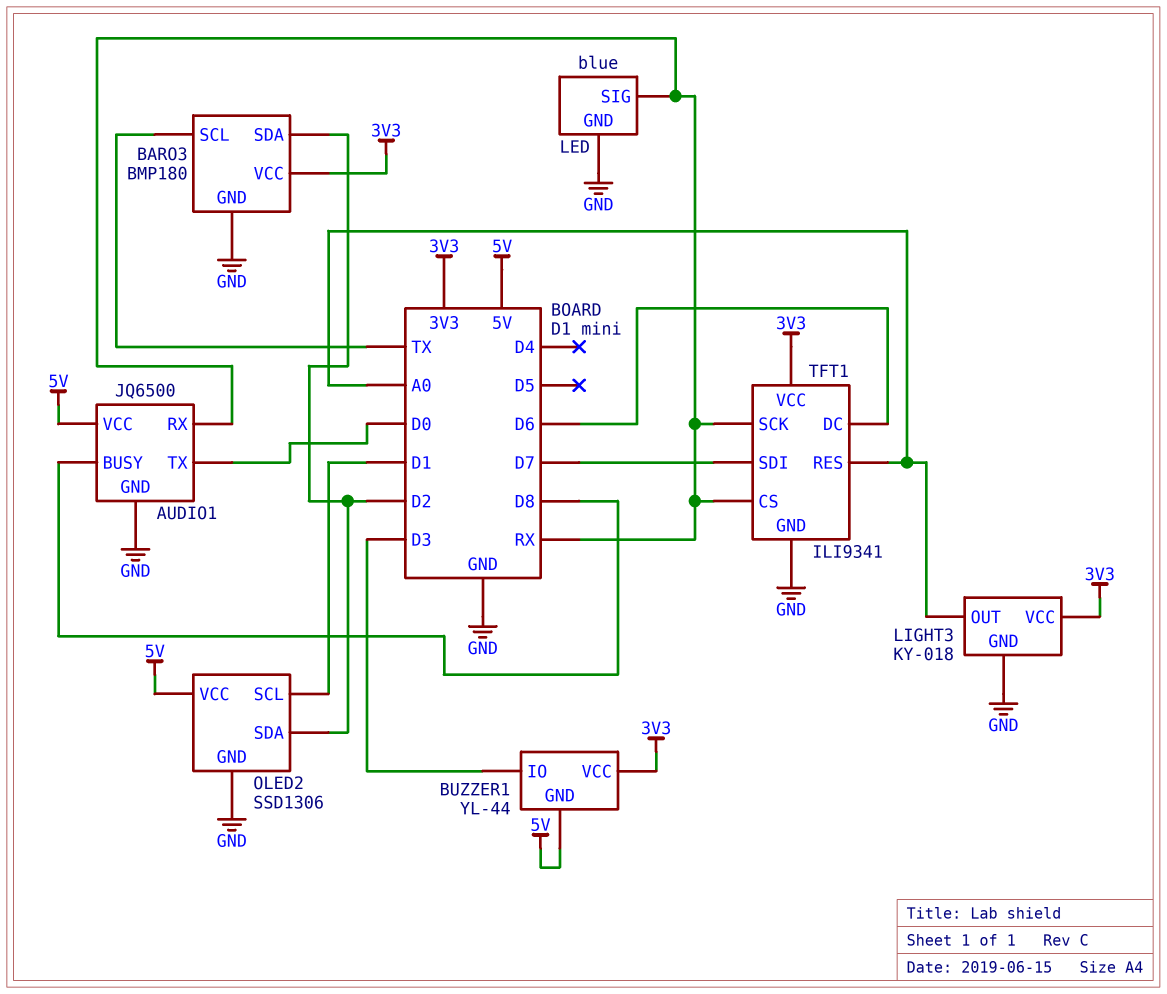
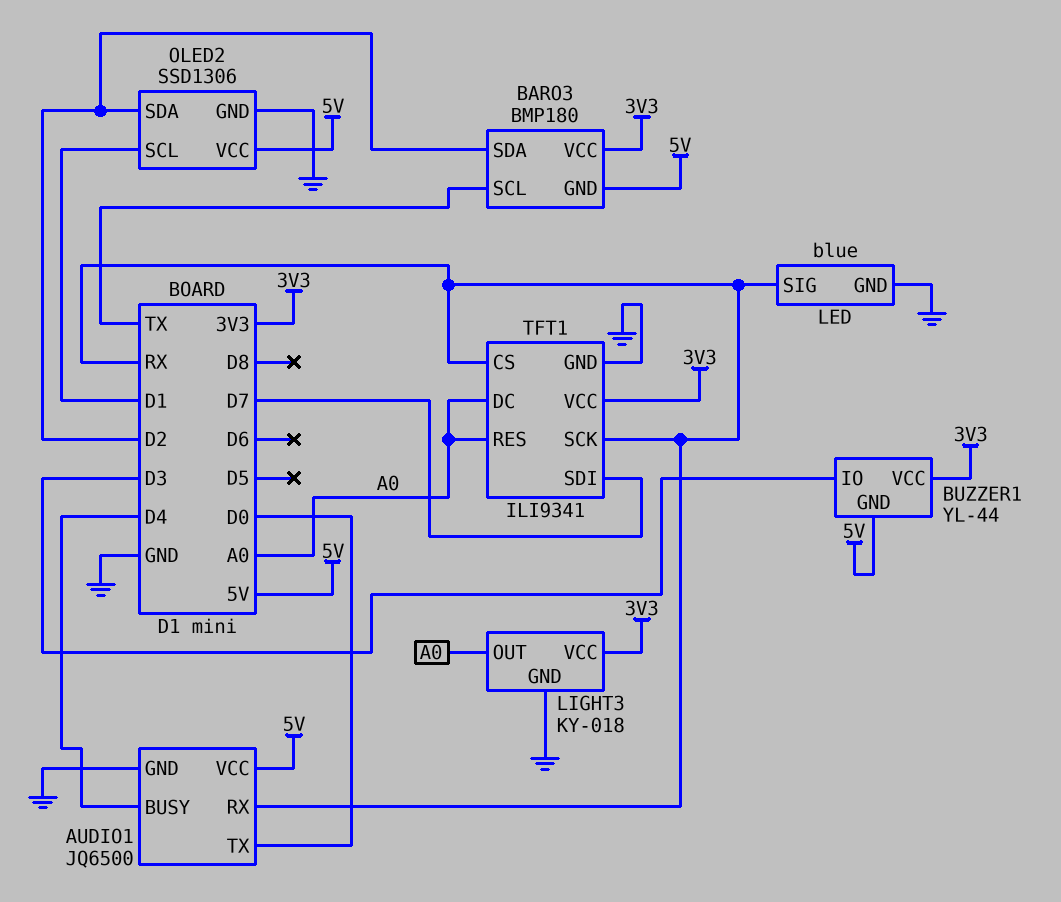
AUDIO1 pin BUSY: D8 -> D4
BARO3 pin GND: GND -> 5V
TFT1 pin DC: D6 -> A0

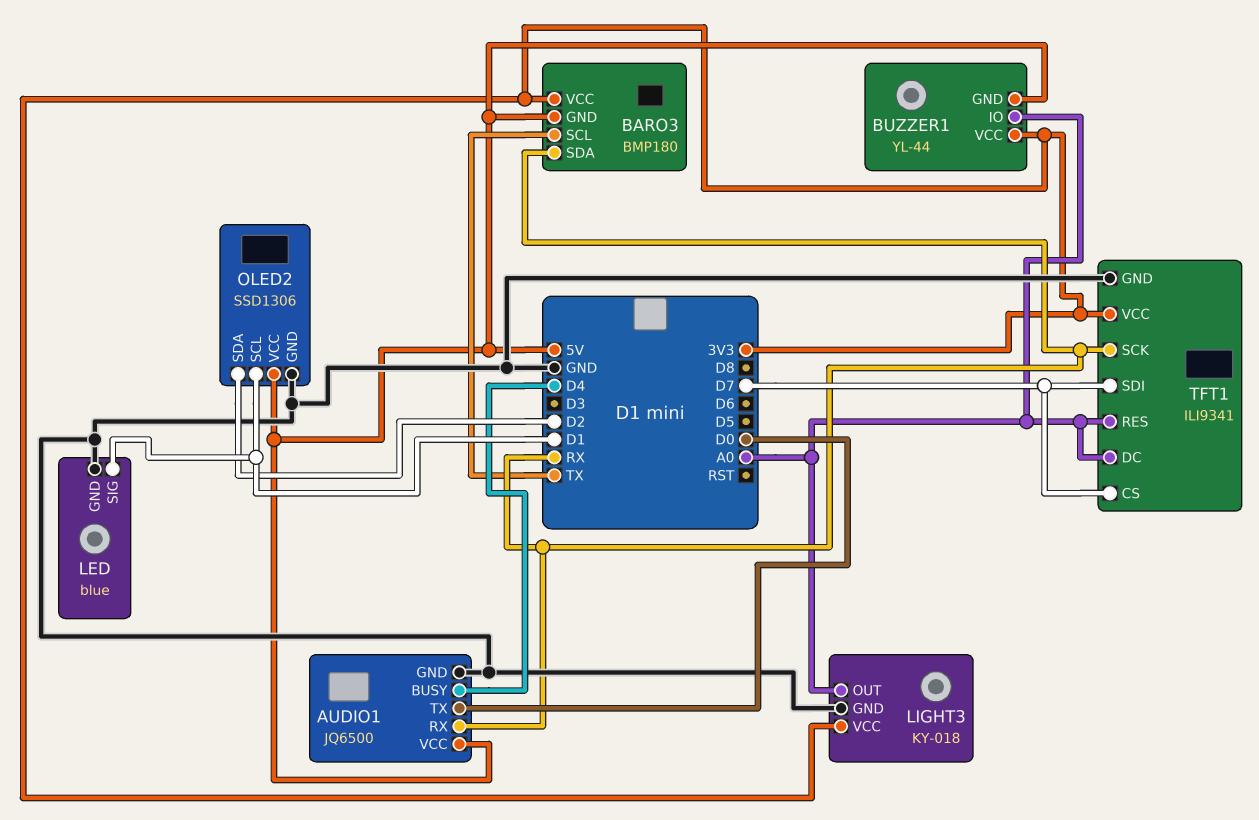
BARO3 pin SDA: D2 -> RX
BUZZER1 pin IO: D3 -> A0
LED pin SIG: RX -> D1
TFT1 pin CS: RX -> D7

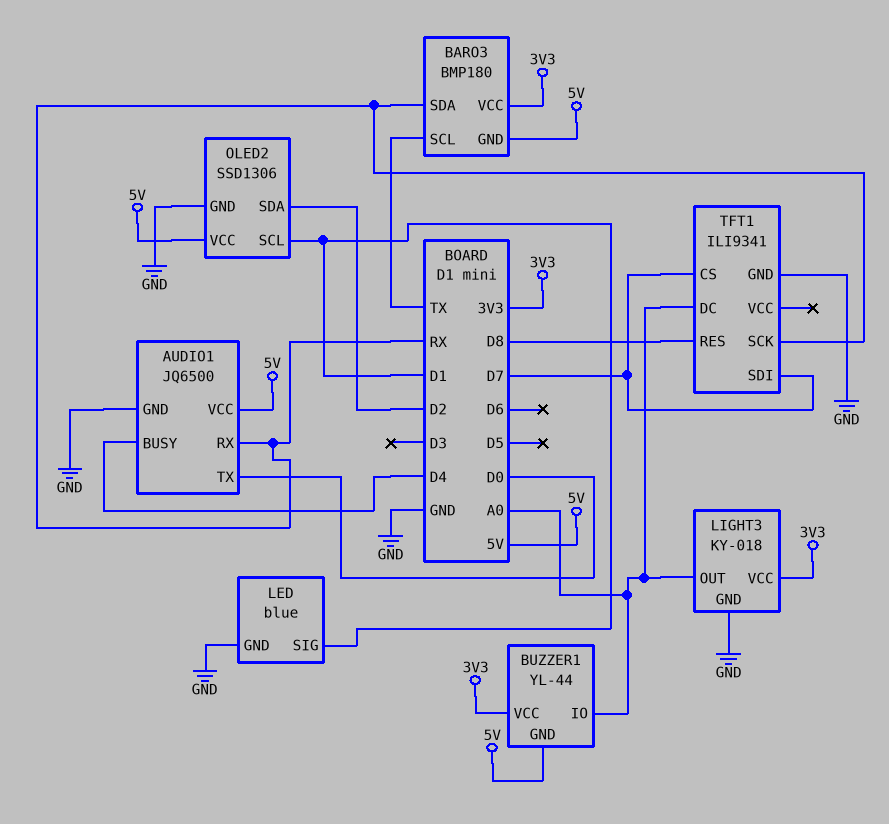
TFT1 pin RES: A0 -> D8
TFT1 pin VCC: 3V3 -> none

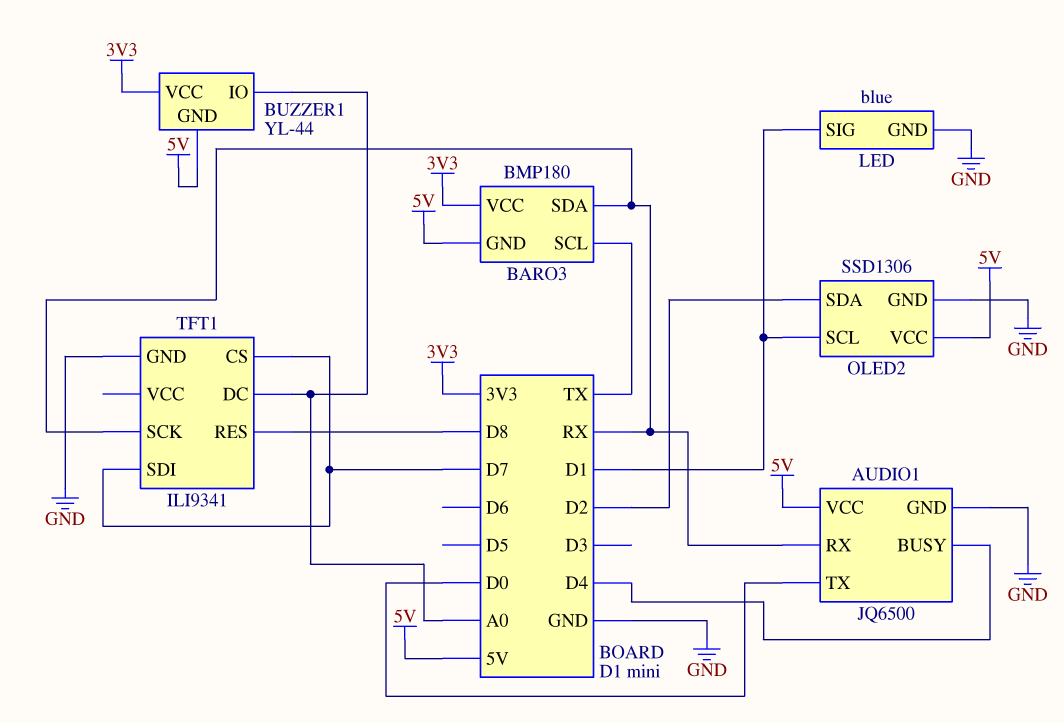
LIGHT3: KY-018 -> none
LIGHT3 pin GND: GND -> none
LIGHT3 pin OUT: A0 -> none
LIGHT3 pin VCC: 3V3 -> none

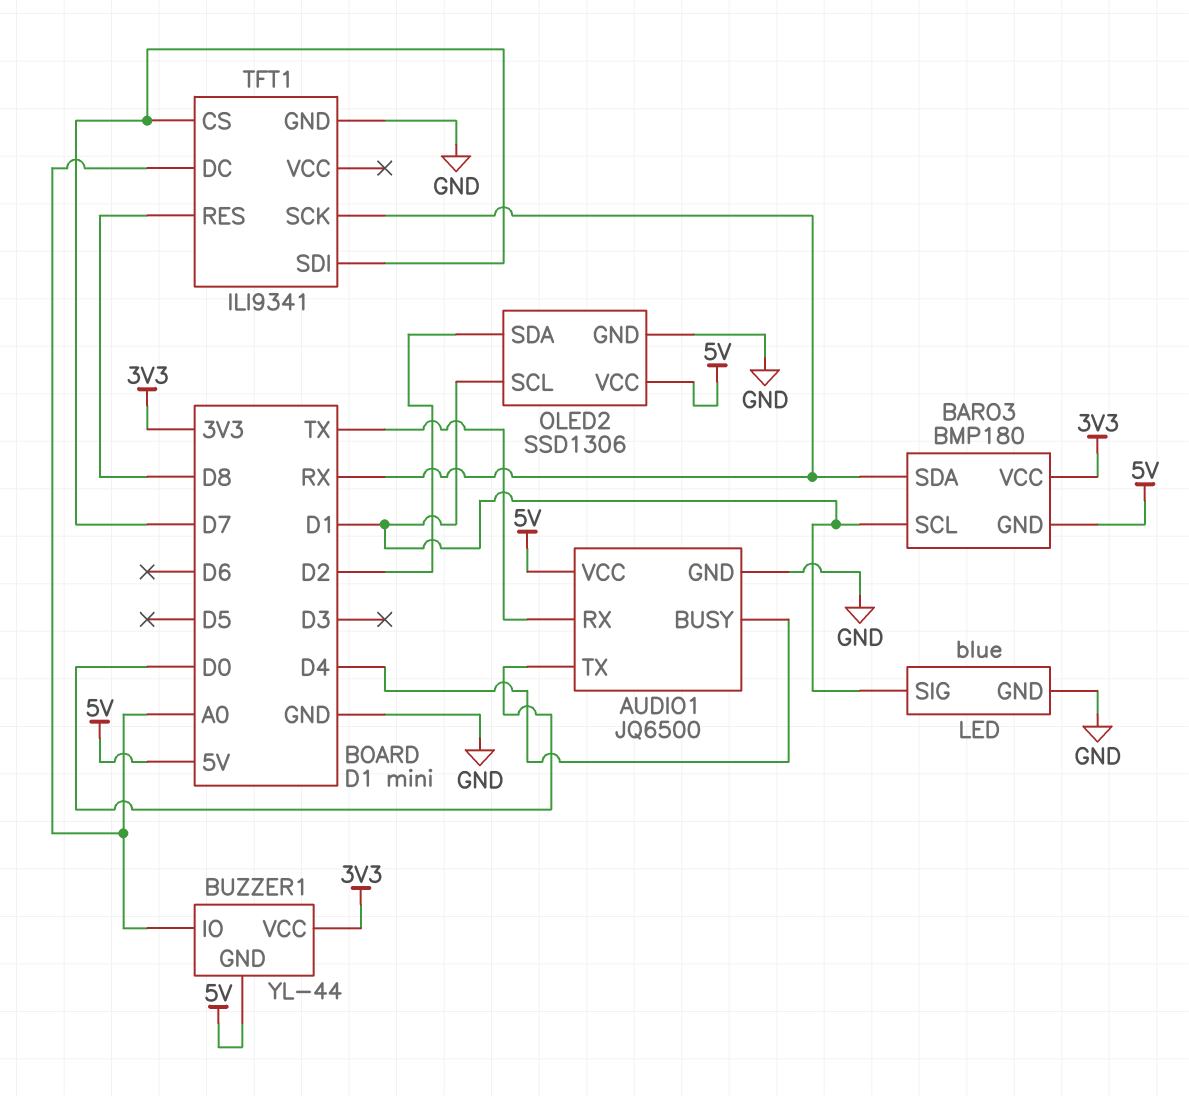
AUDIO1 pin RX: RX -> TX
BARO3 pin SCL: TX -> D1

